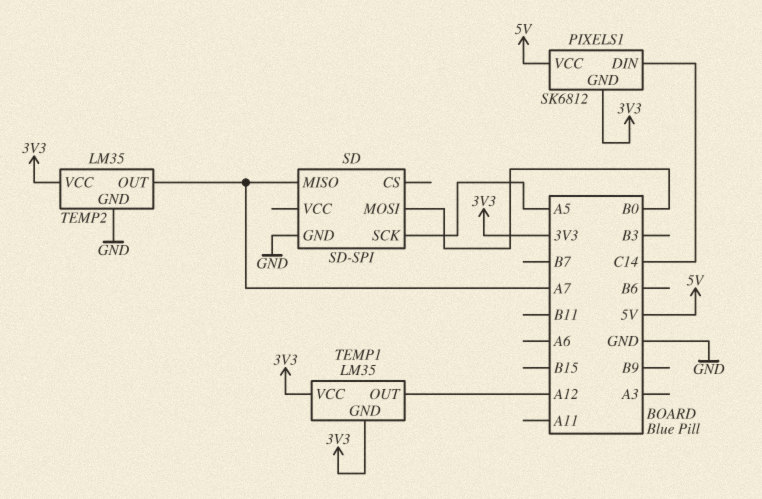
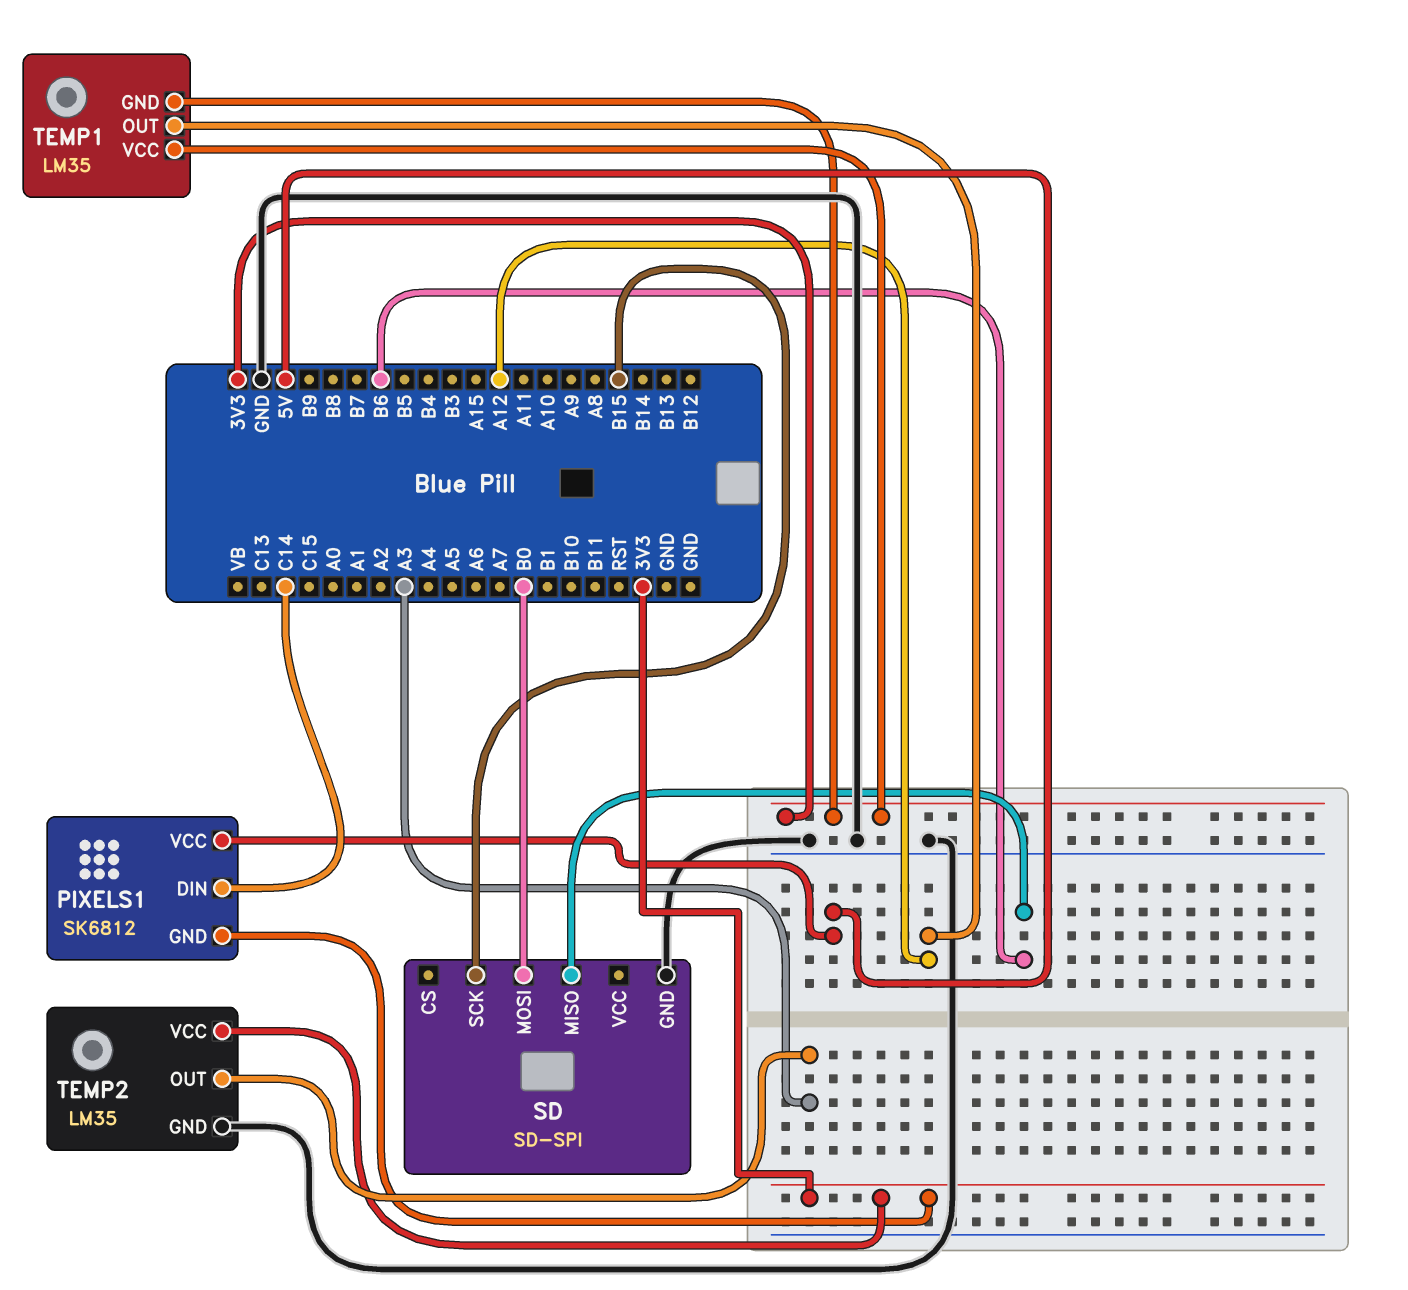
SD pin MISO: A7 -> B6
SD pin SCK: A5 -> B15
TEMP2 pin OUT: A7 -> A3

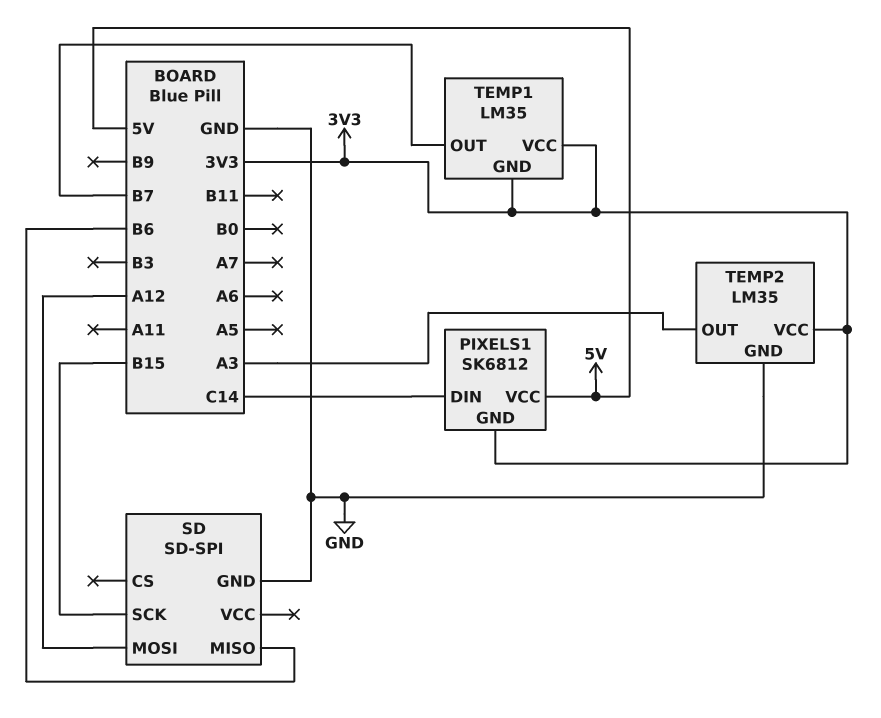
SD pin MOSI: B0 -> A12
TEMP1 pin OUT: A12 -> B7

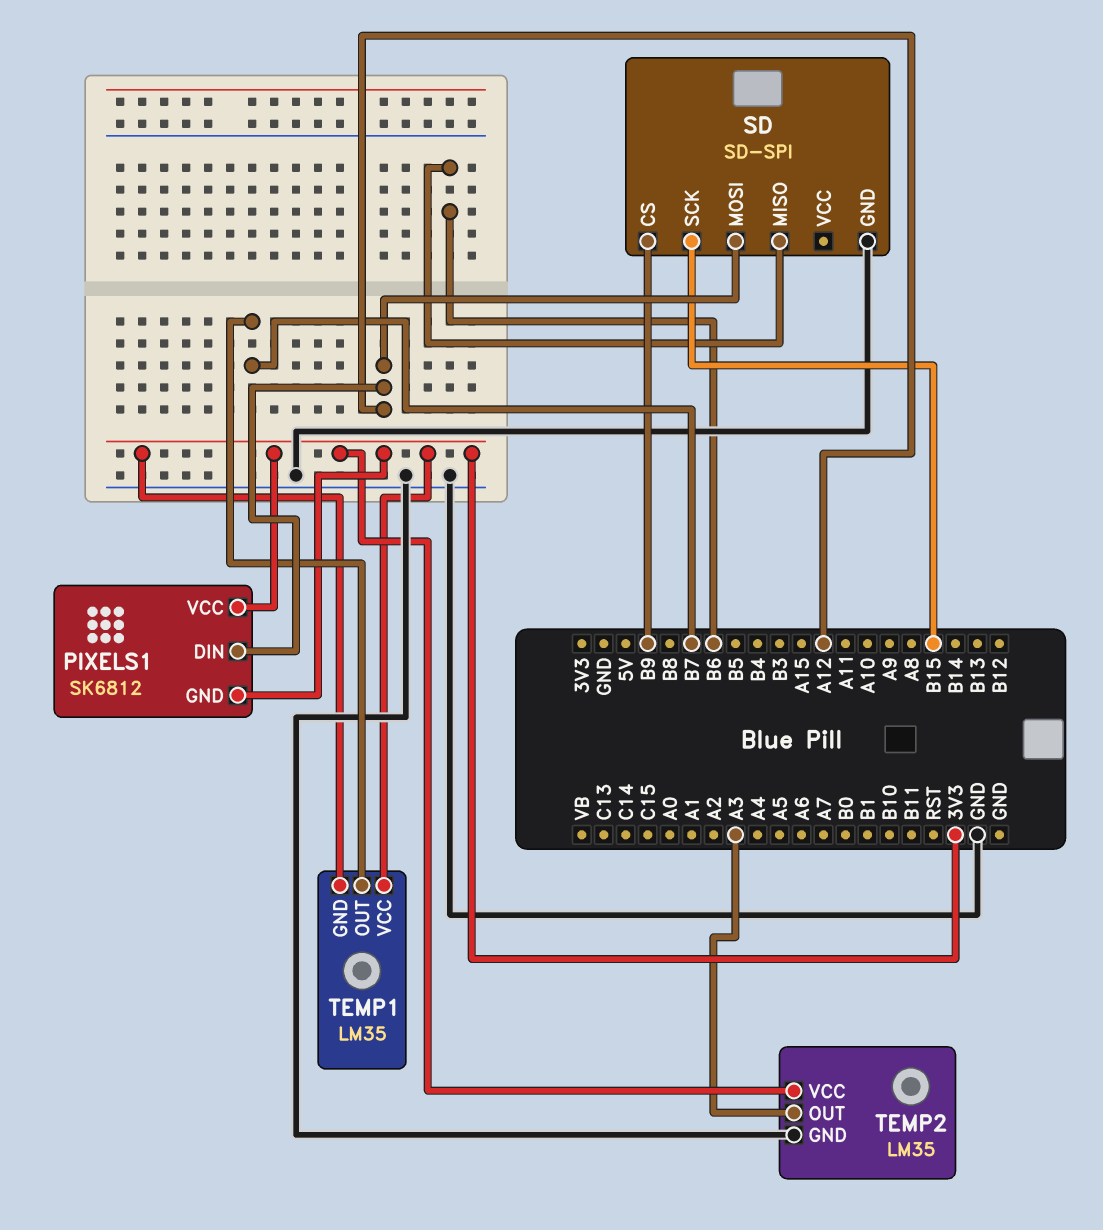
PIXELS1 pin DIN: C14 -> A12
PIXELS1 pin VCC: 5V -> 3V3
SD pin CS: none -> B9

